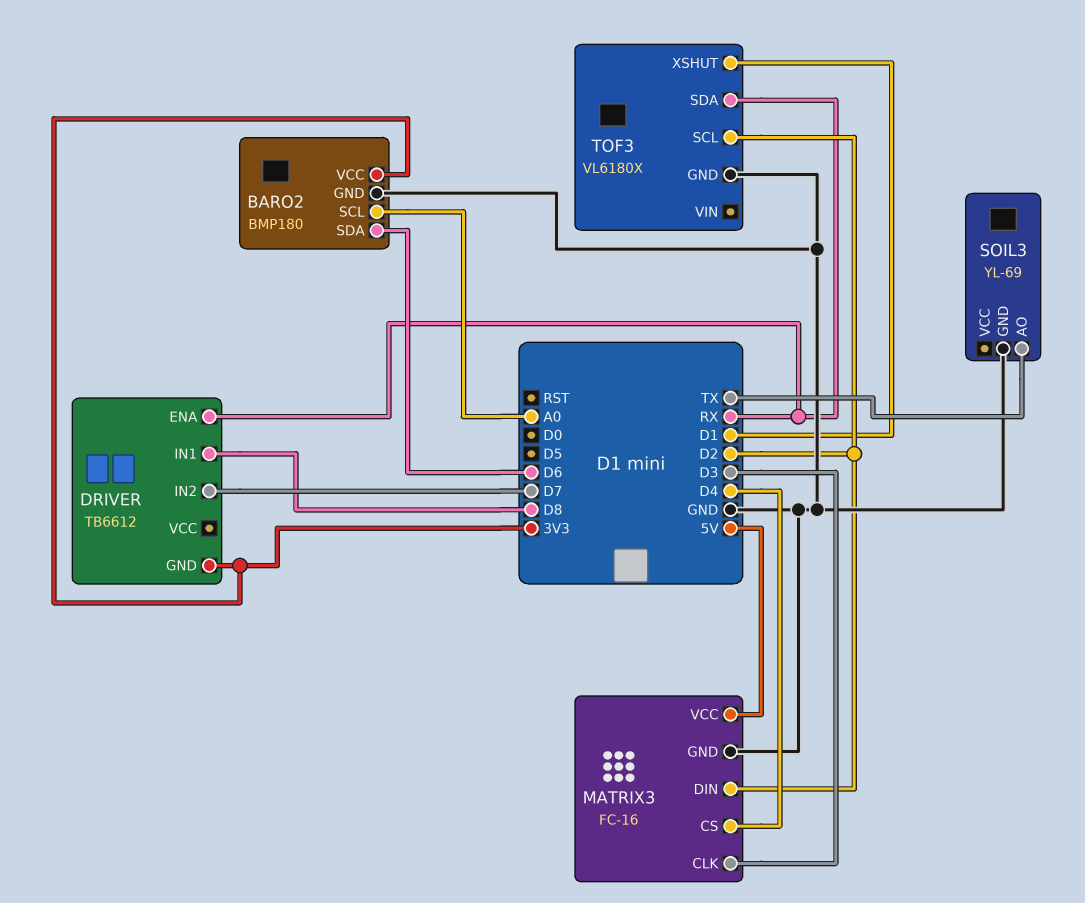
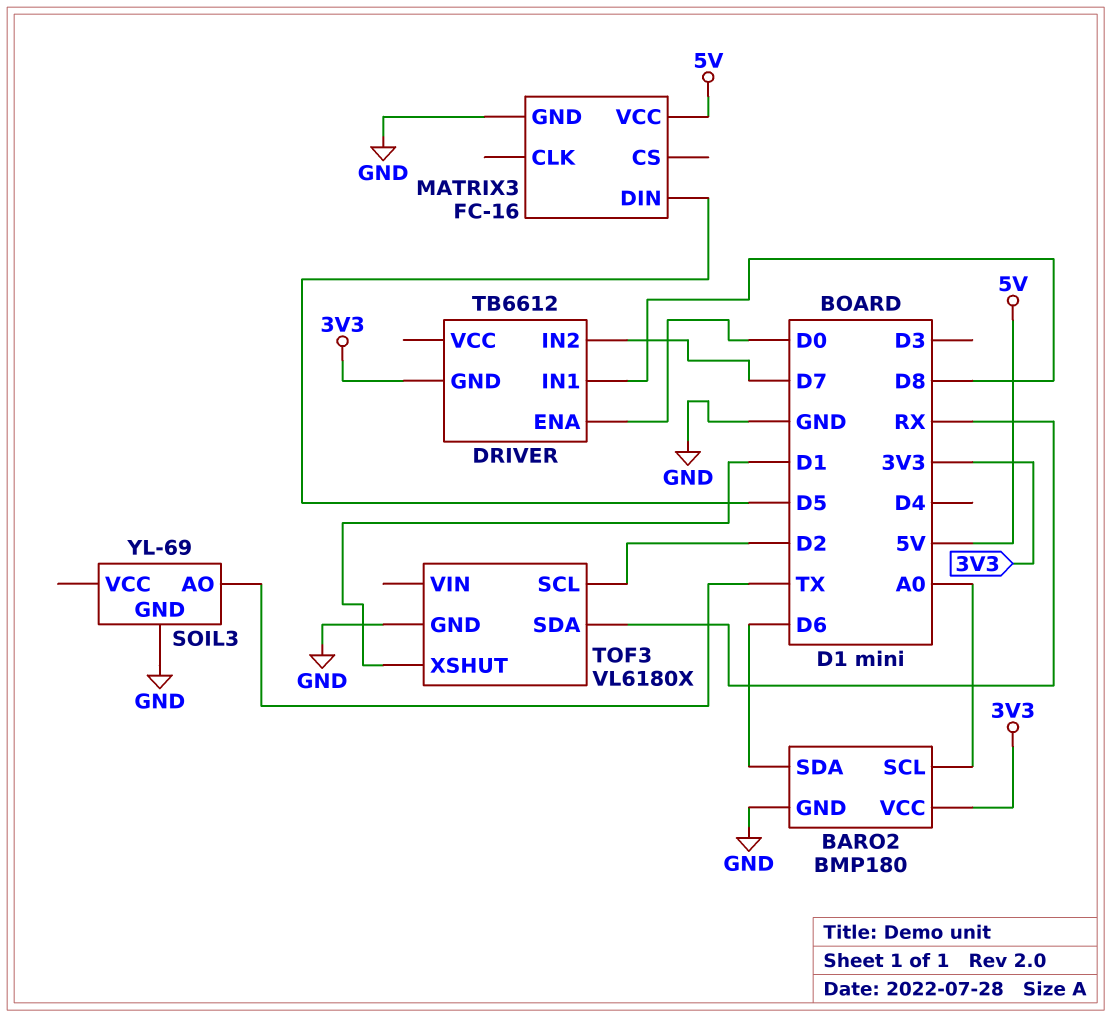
DRIVER pin ENA: RX -> D0
MATRIX3 pin CLK: D3 -> none
MATRIX3 pin CS: D4 -> none
MATRIX3 pin DIN: D2 -> D5

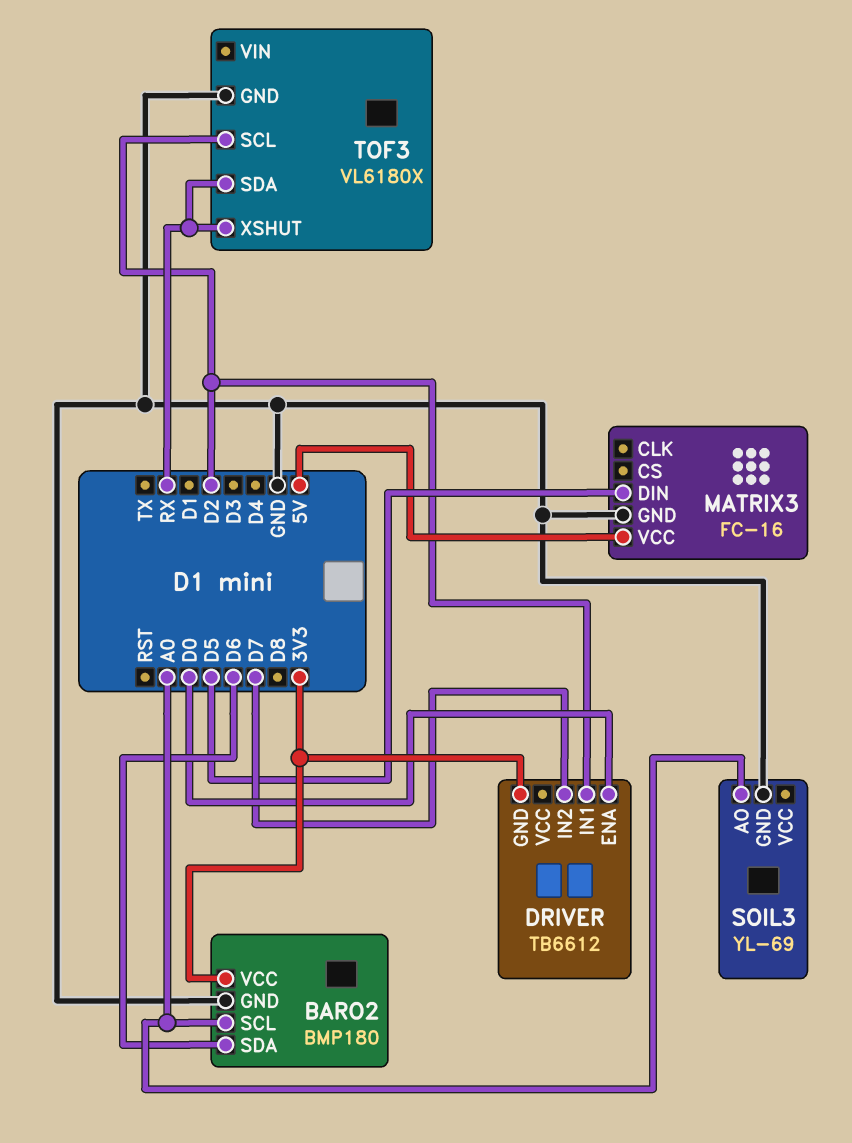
DRIVER pin IN1: D8 -> D2
SOIL3 pin AO: TX -> A0
TOF3 pin XSHUT: D1 -> RX

